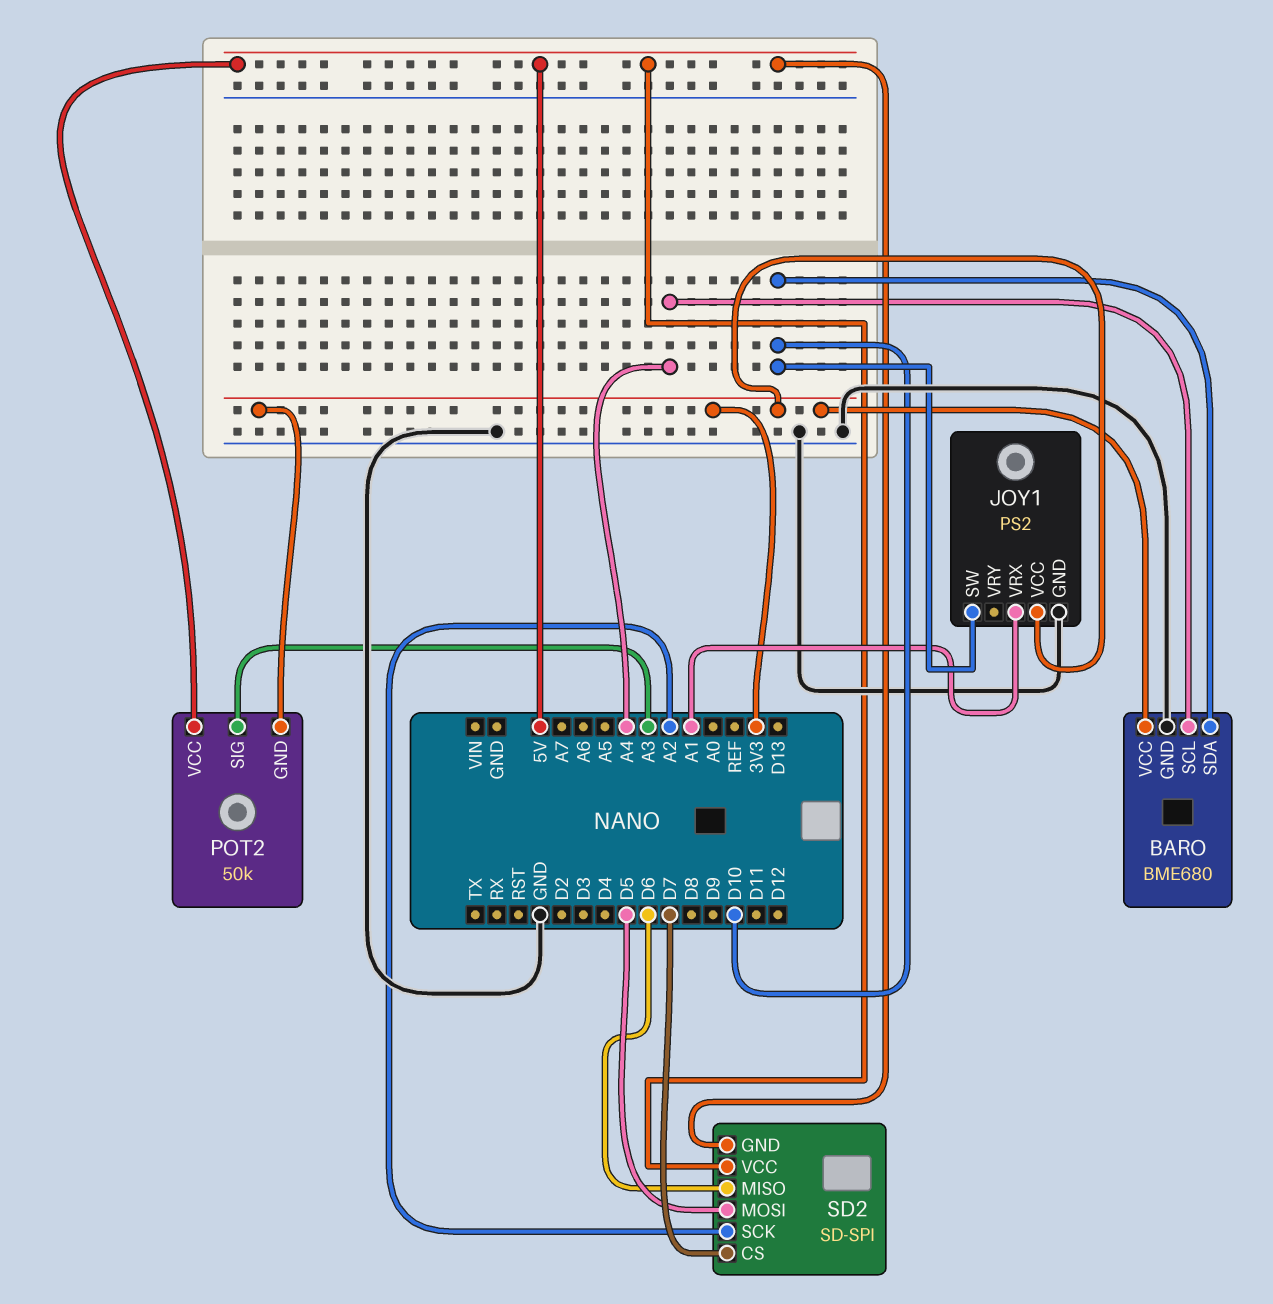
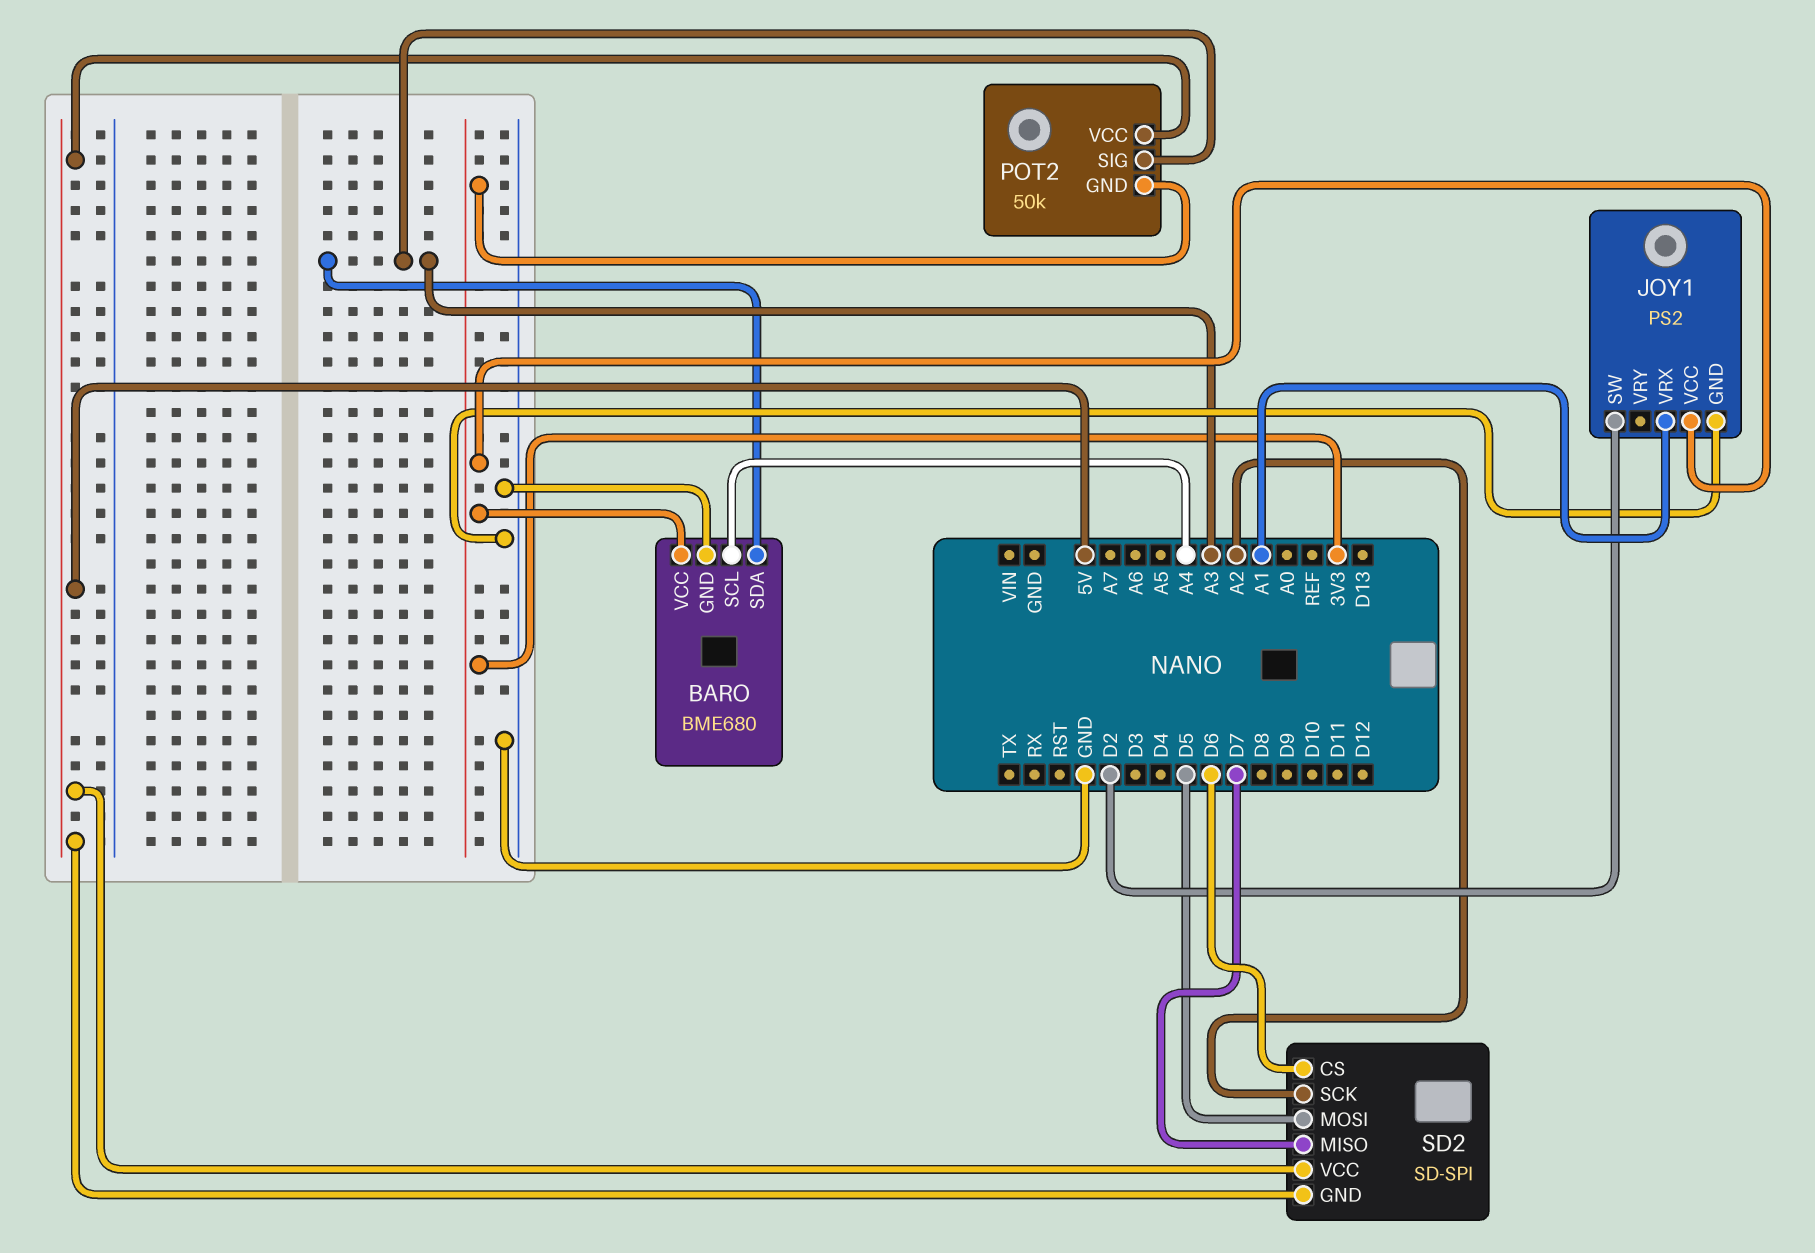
BARO pin SDA: D10 -> A3
JOY1 pin SW: D10 -> D2
SD2 pin CS: D7 -> D6
SD2 pin MISO: D6 -> D7

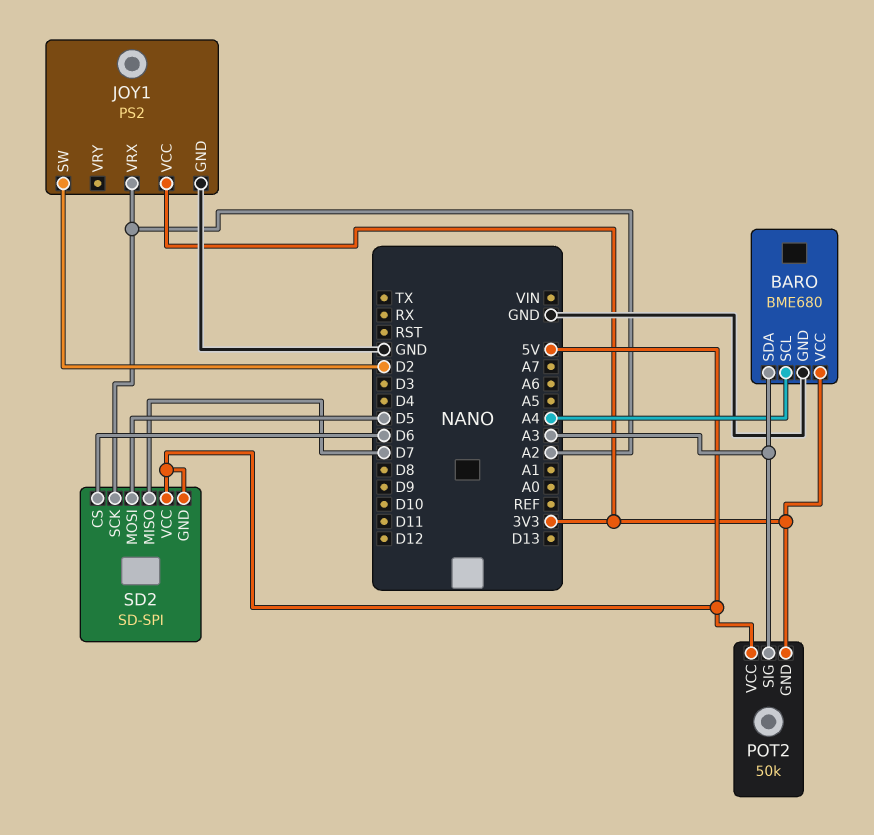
JOY1 pin VRX: A1 -> A2

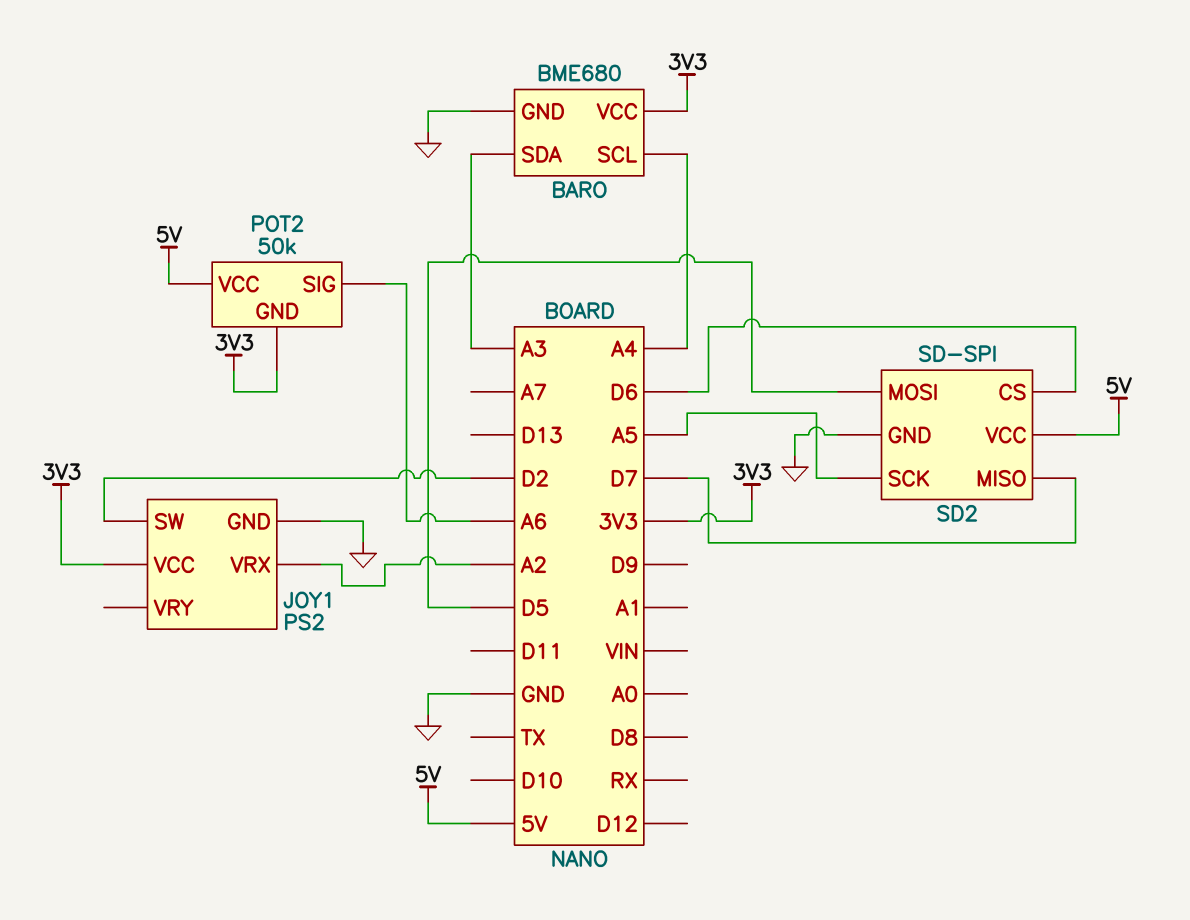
POT2 pin SIG: A3 -> A6
SD2 pin GND: 5V -> GND
SD2 pin SCK: A2 -> A5

